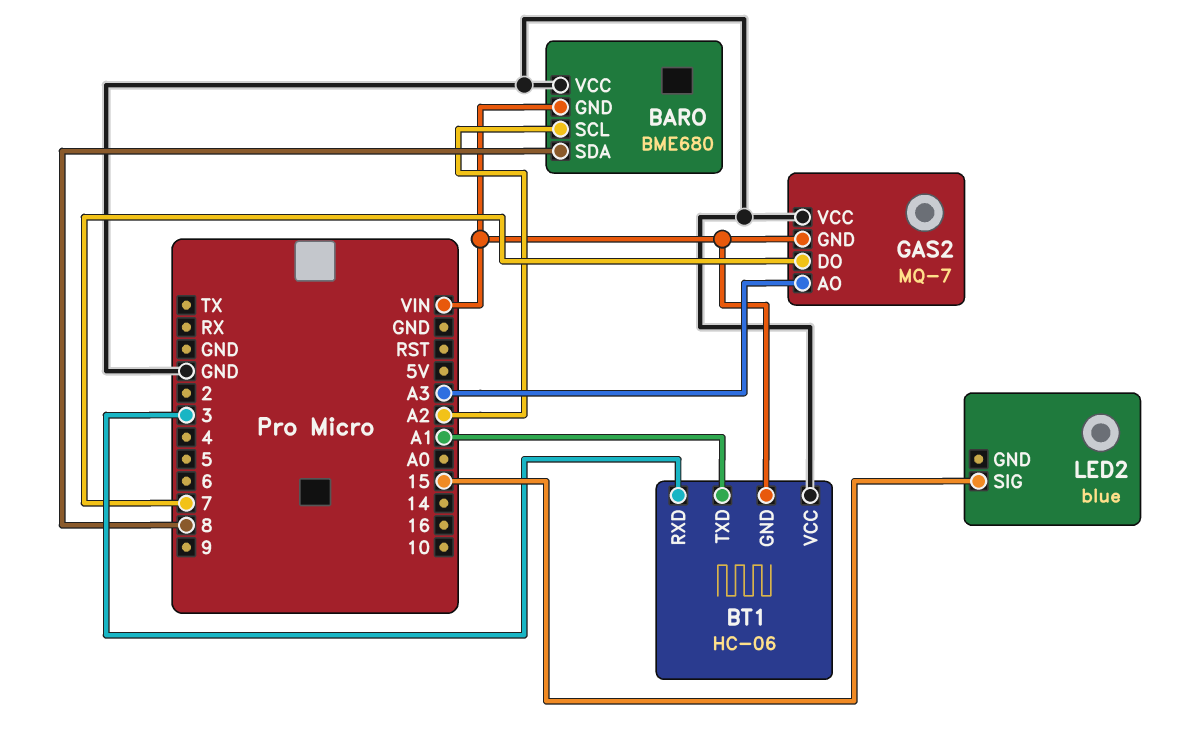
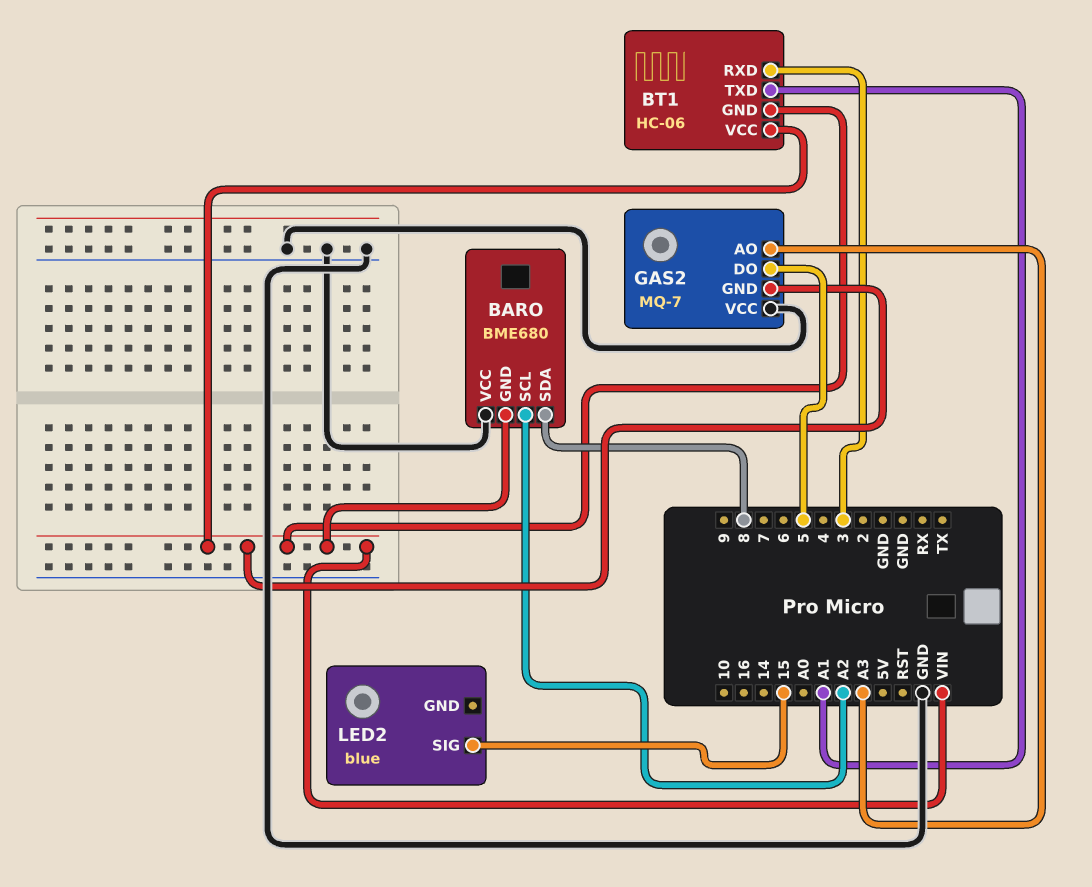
BT1 pin VCC: GND -> VIN
GAS2 pin DO: 7 -> 5

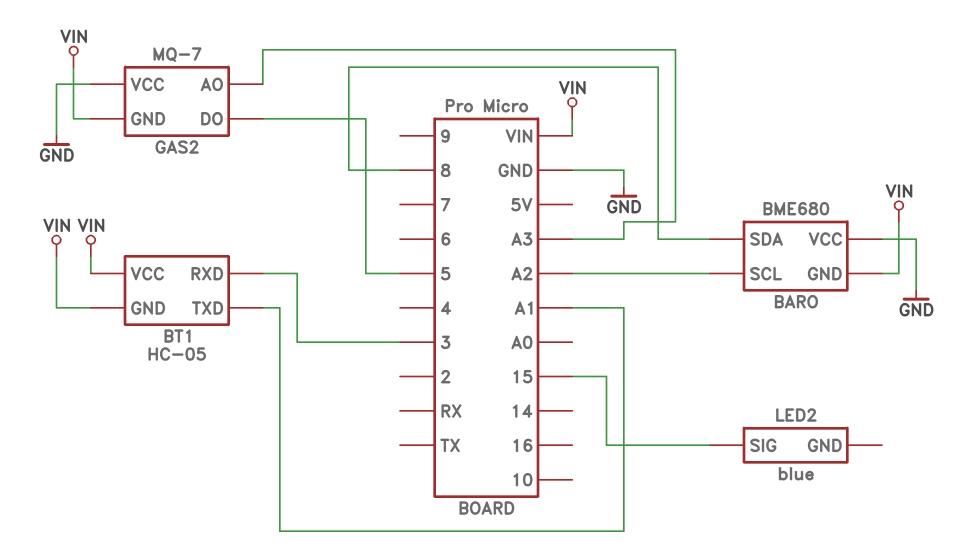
BT1: HC-06 -> HC-05

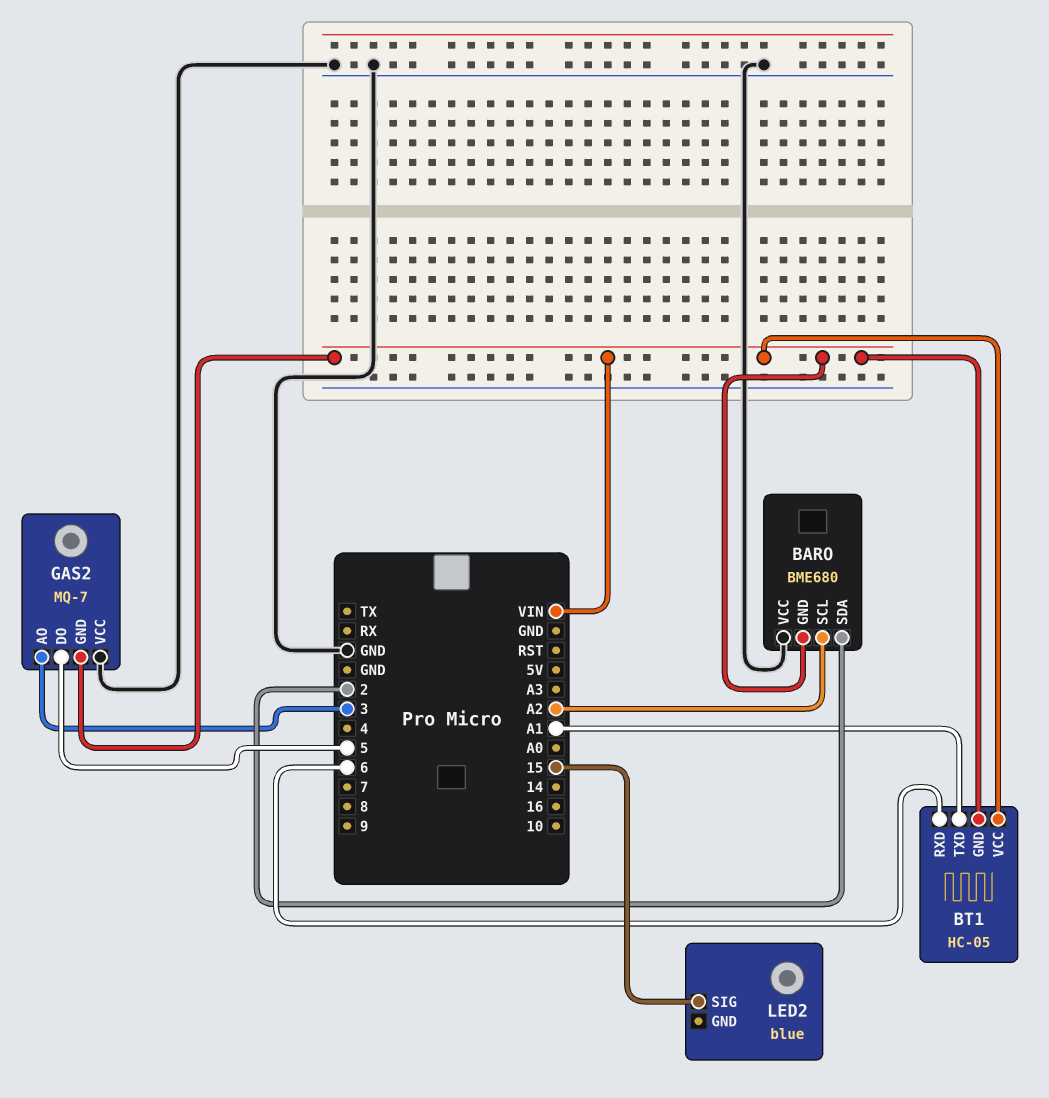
BARO pin SDA: 8 -> 2
BT1 pin RXD: 3 -> 6
GAS2 pin AO: A3 -> 3

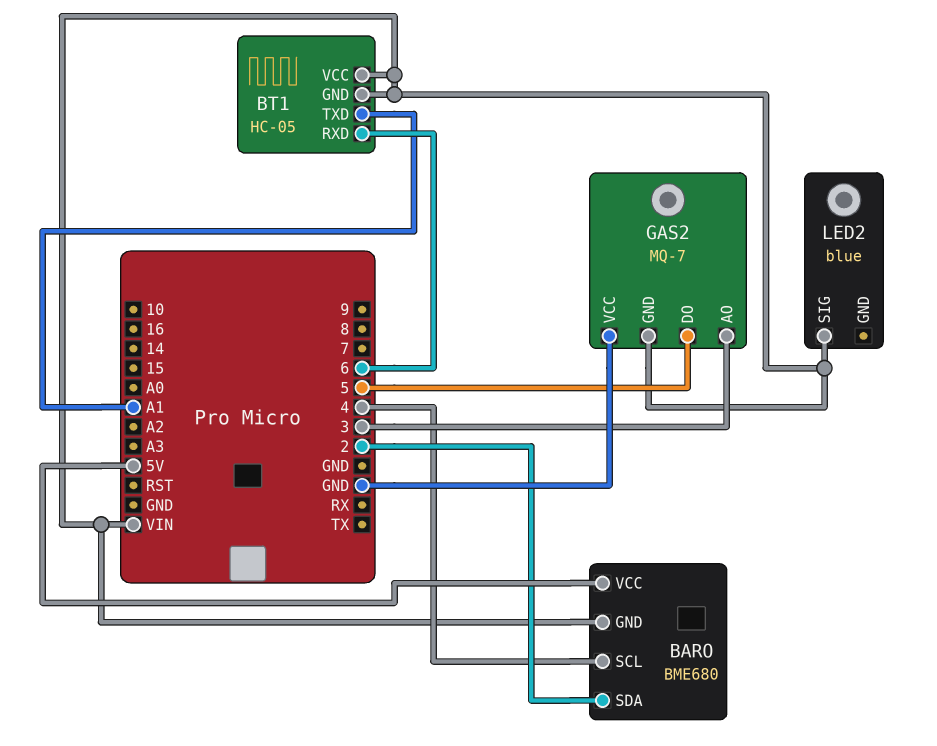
BARO pin SCL: A2 -> 4
BARO pin VCC: GND -> 5V
LED2 pin SIG: 15 -> VIN

